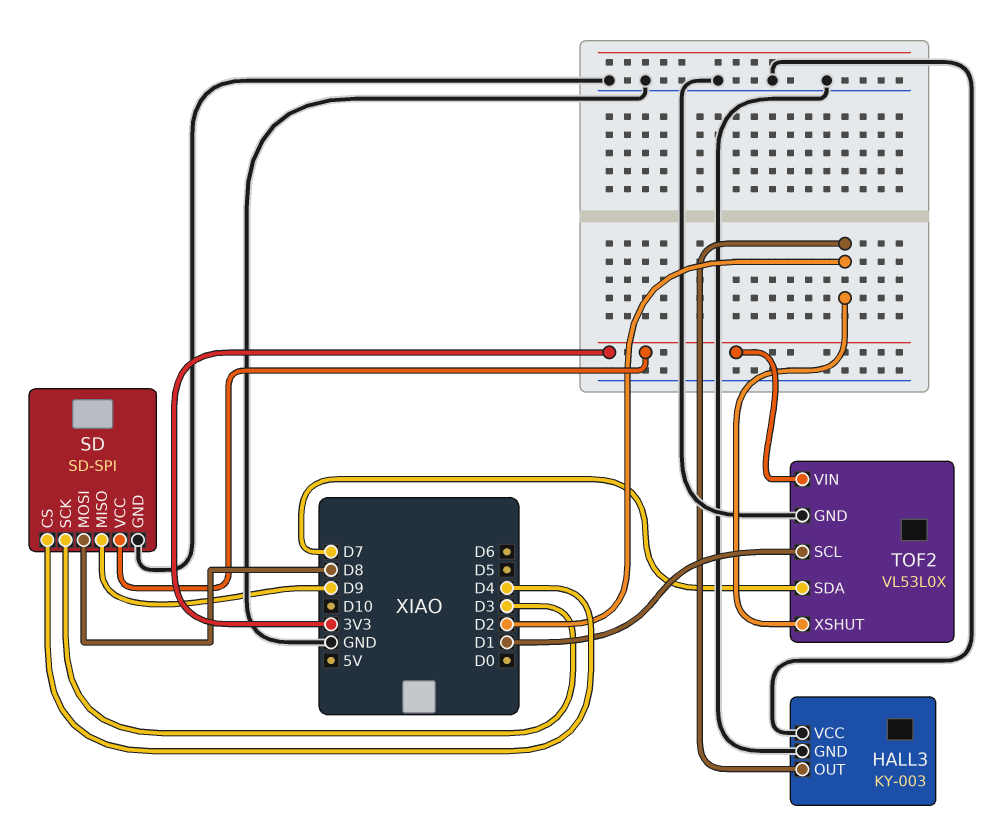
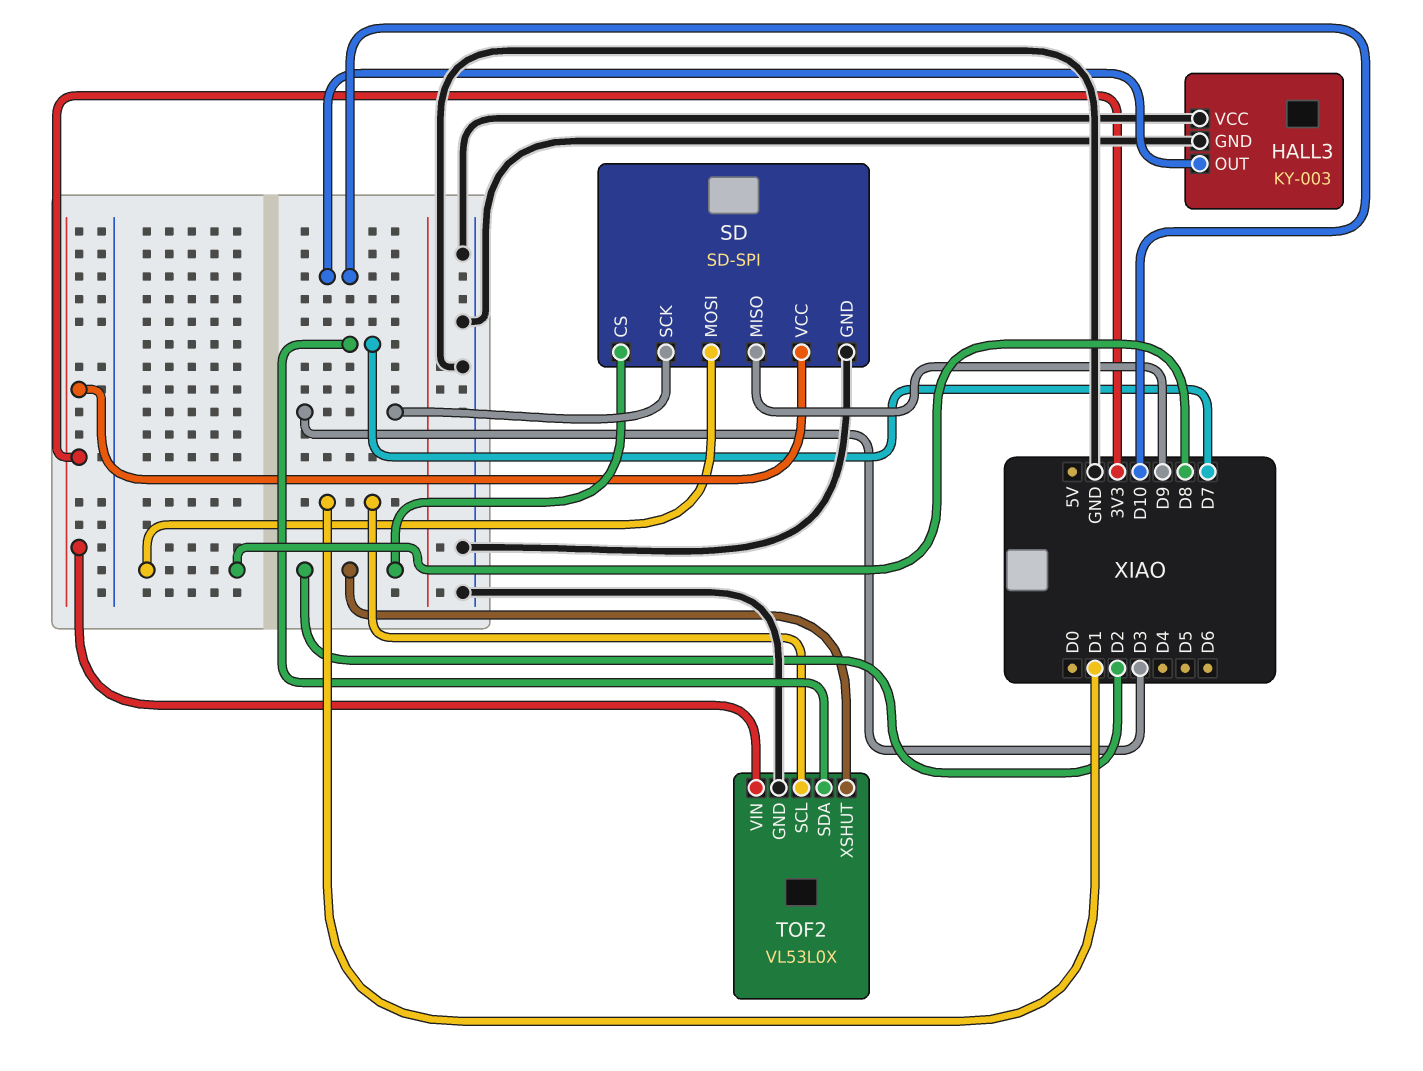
HALL3 pin OUT: D2 -> D10
SD pin CS: D4 -> D2

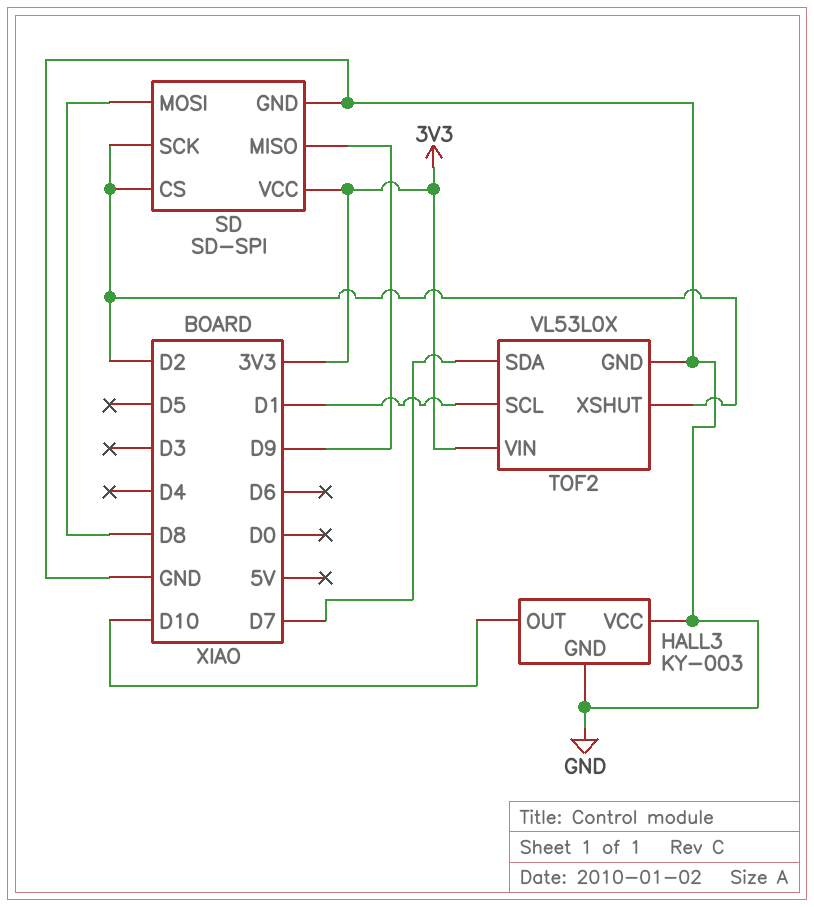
SD pin SCK: D3 -> D2

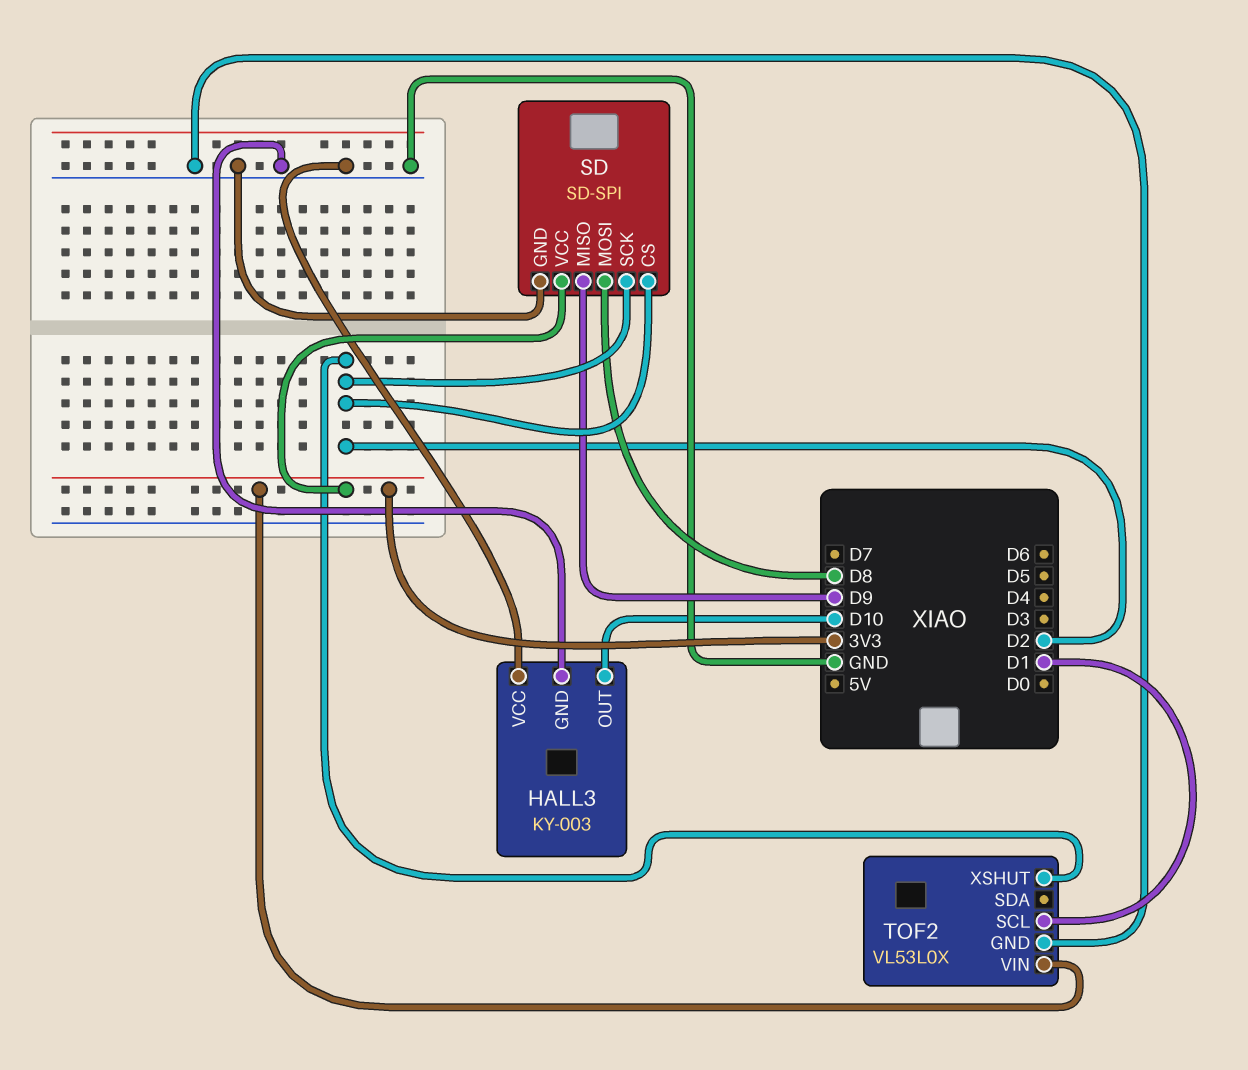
TOF2 pin SDA: D7 -> none

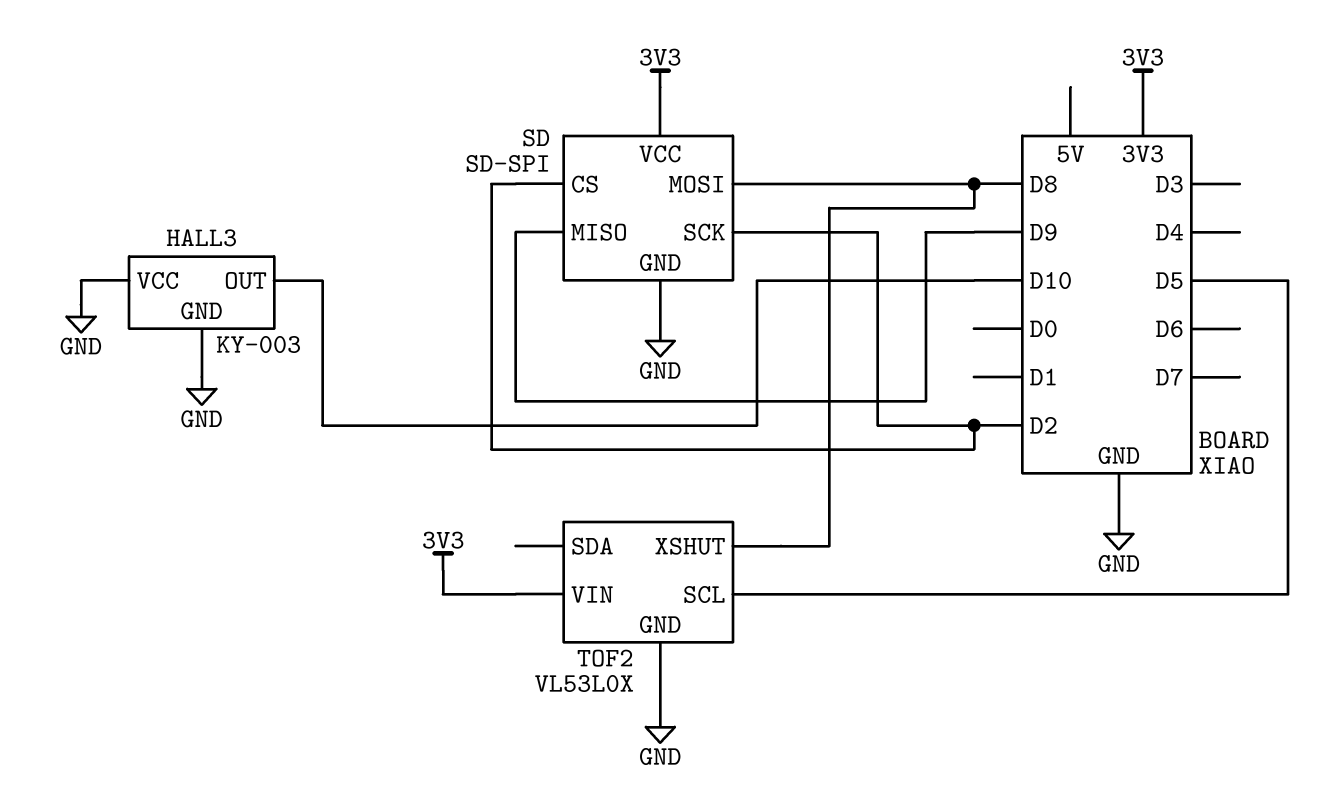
TOF2 pin SCL: D1 -> D5
TOF2 pin XSHUT: D2 -> D8

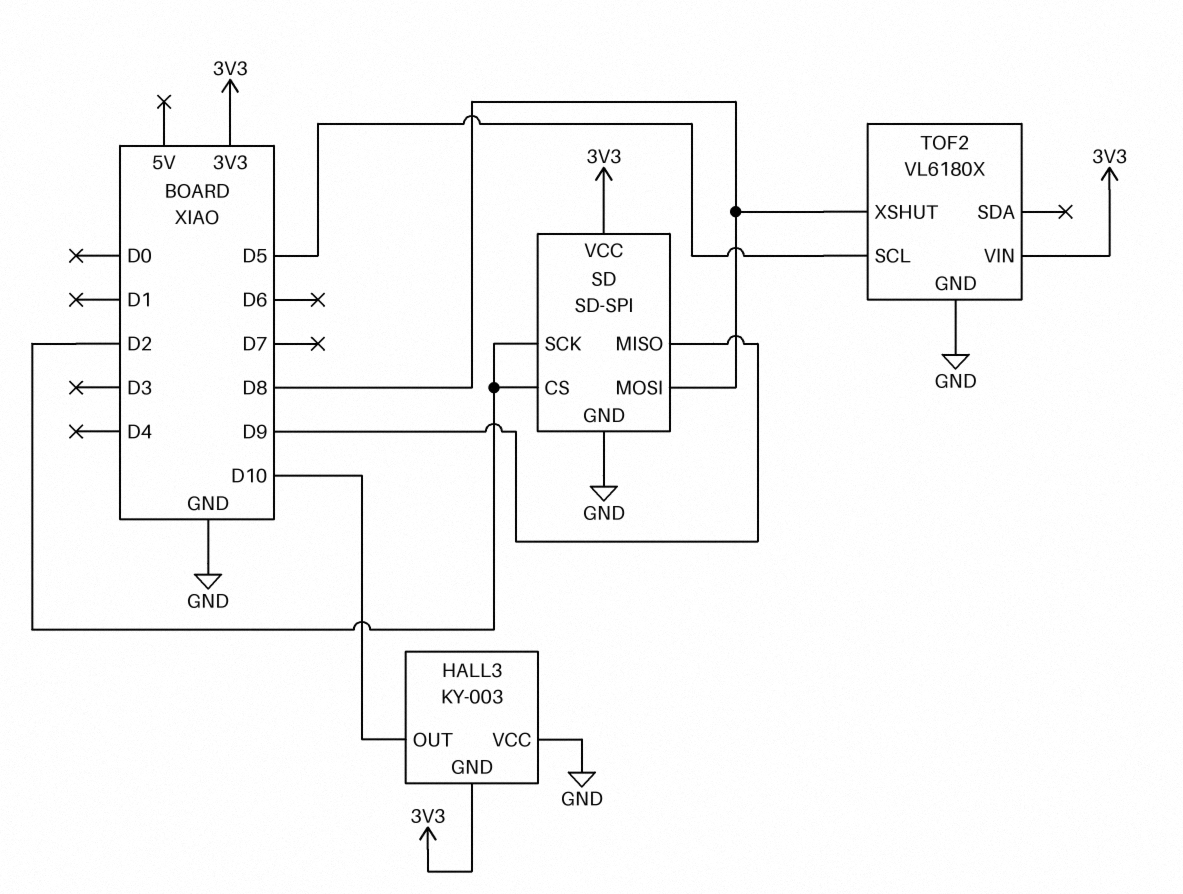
HALL3 pin GND: GND -> 3V3
TOF2: VL53L0X -> VL6180X

